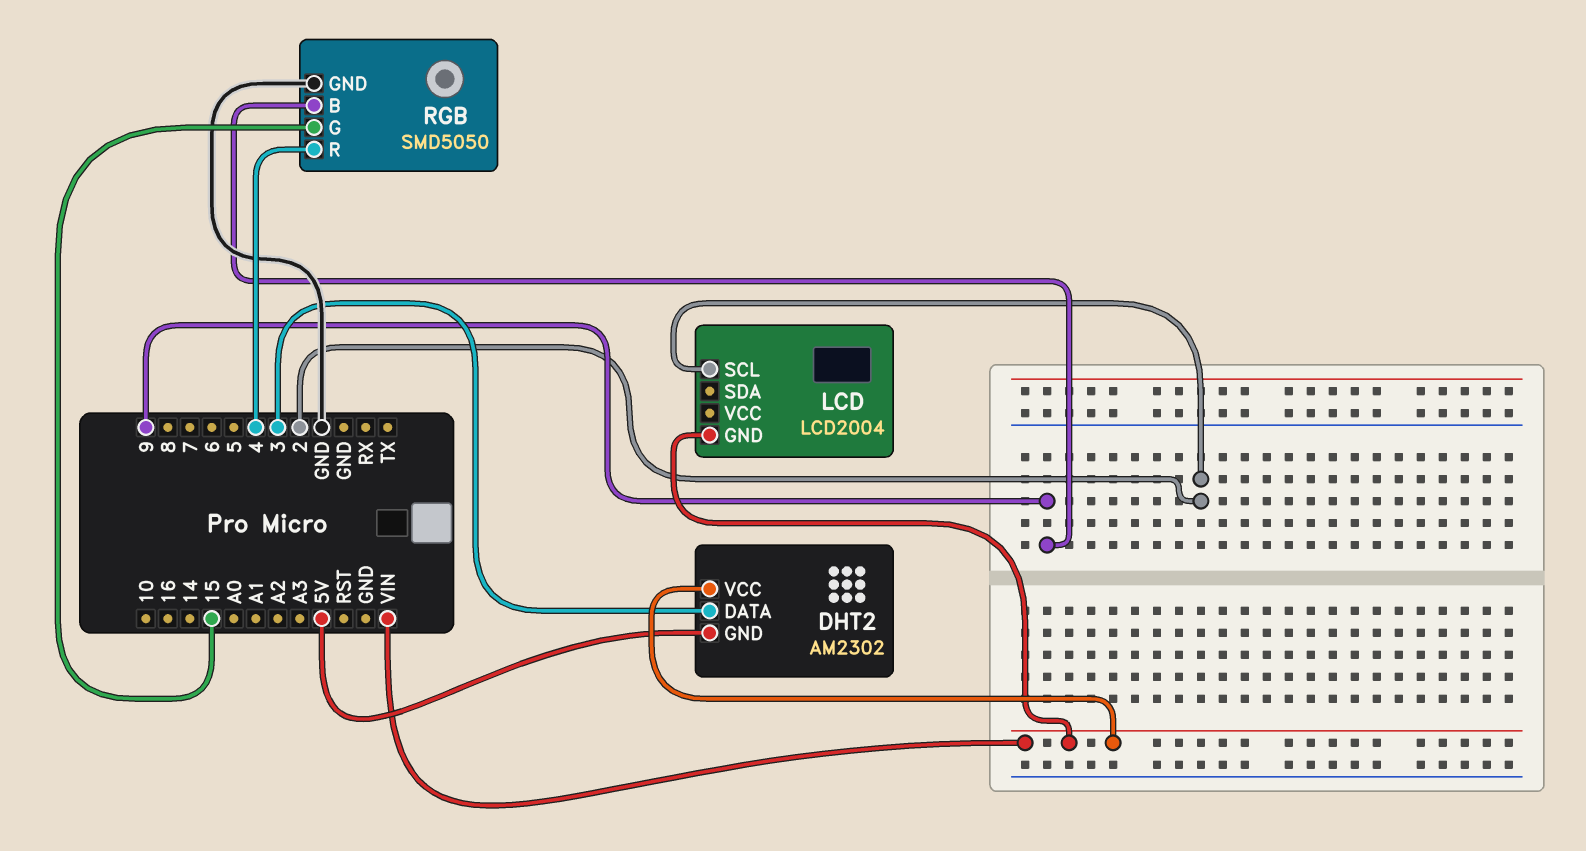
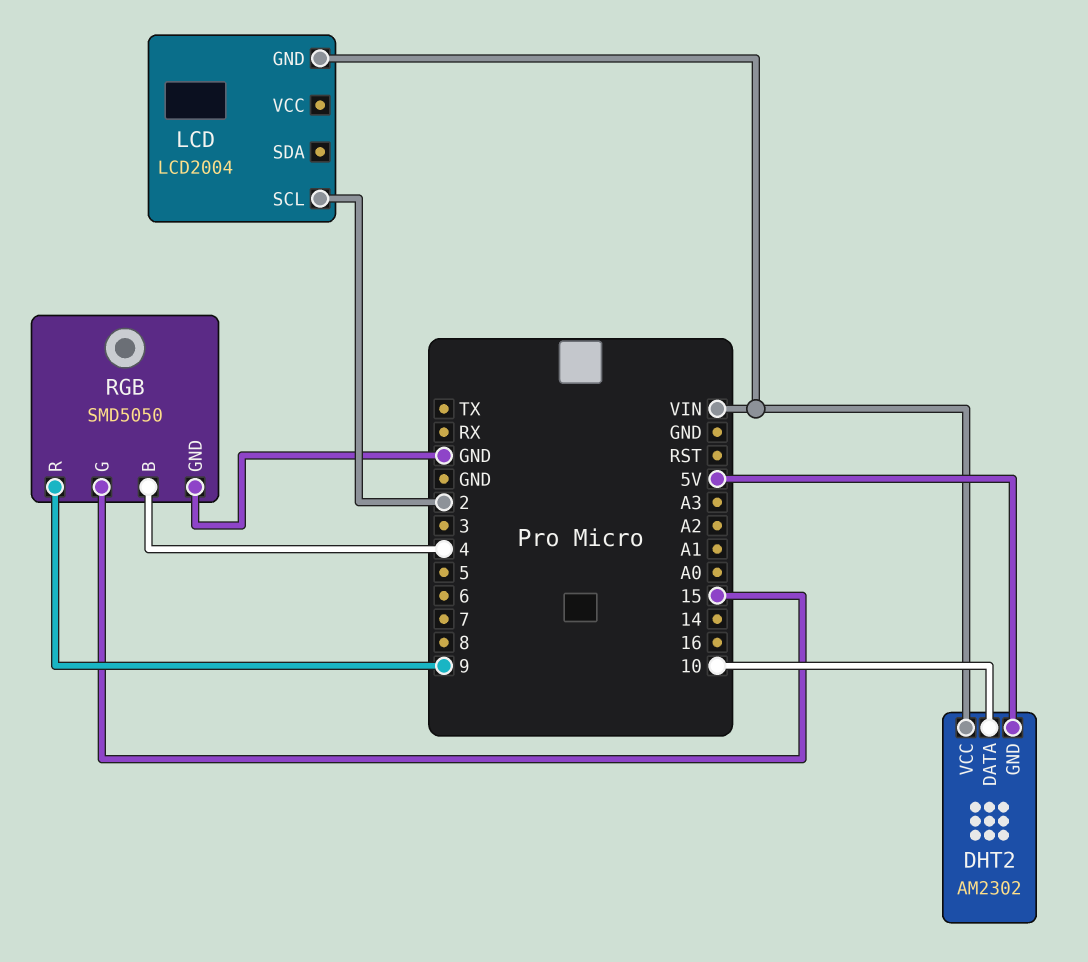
DHT2 pin DATA: 3 -> 10
RGB pin B: 9 -> 4
RGB pin R: 4 -> 9

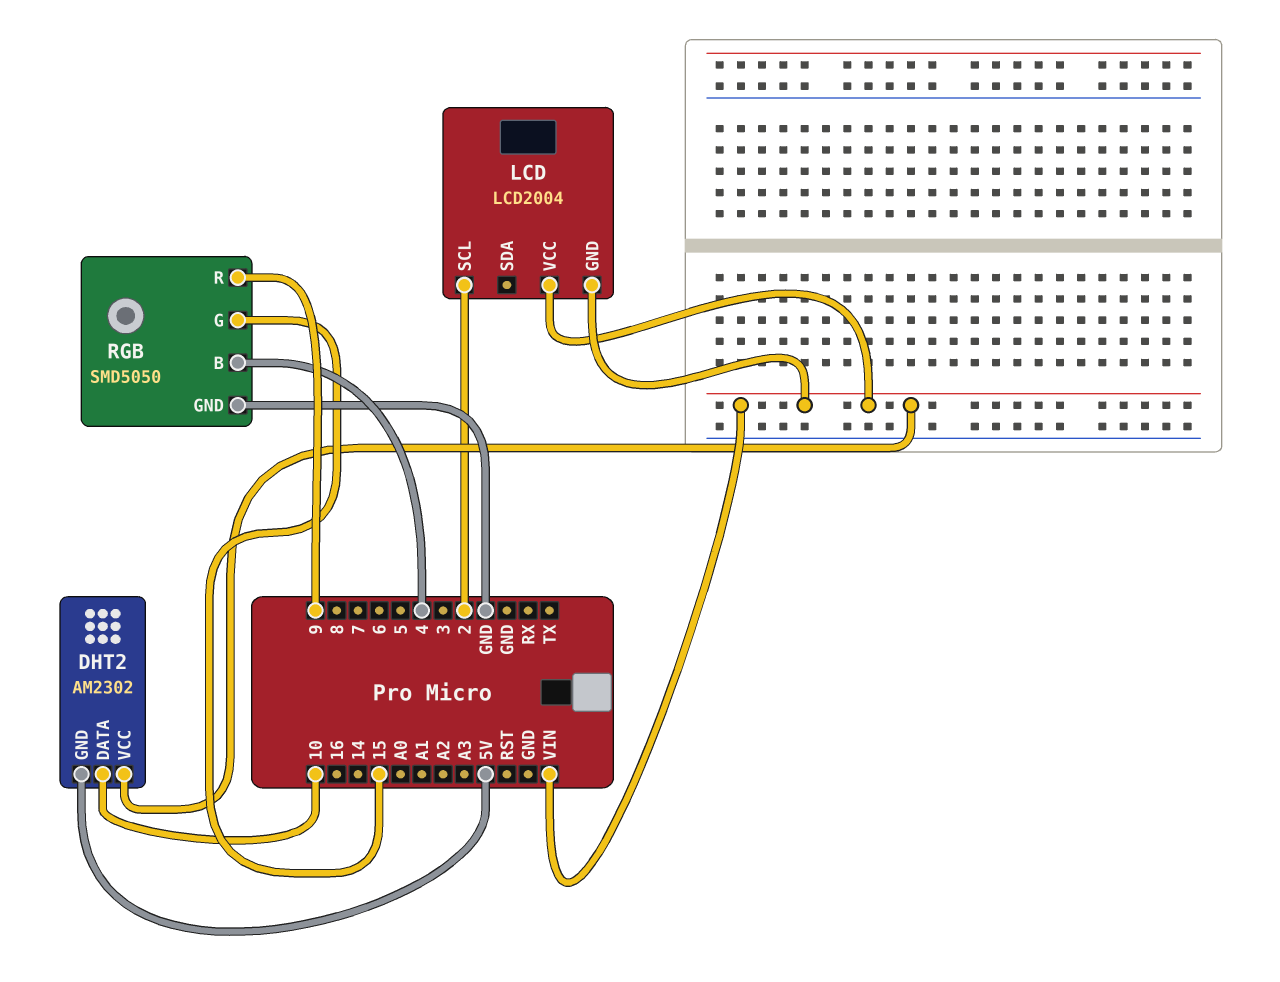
LCD pin VCC: none -> VIN

